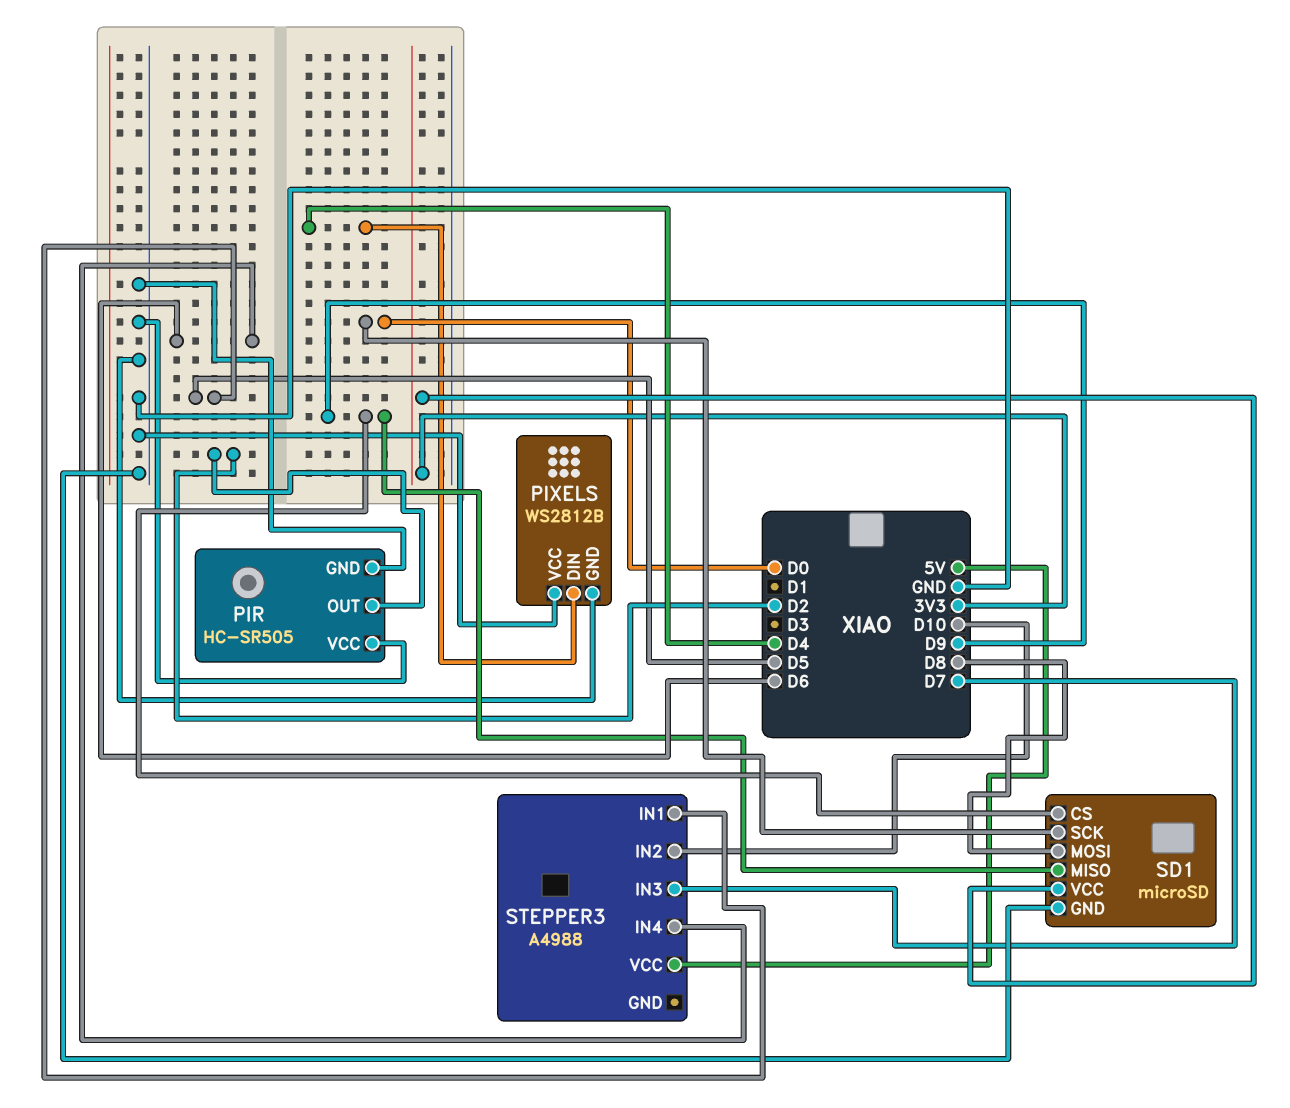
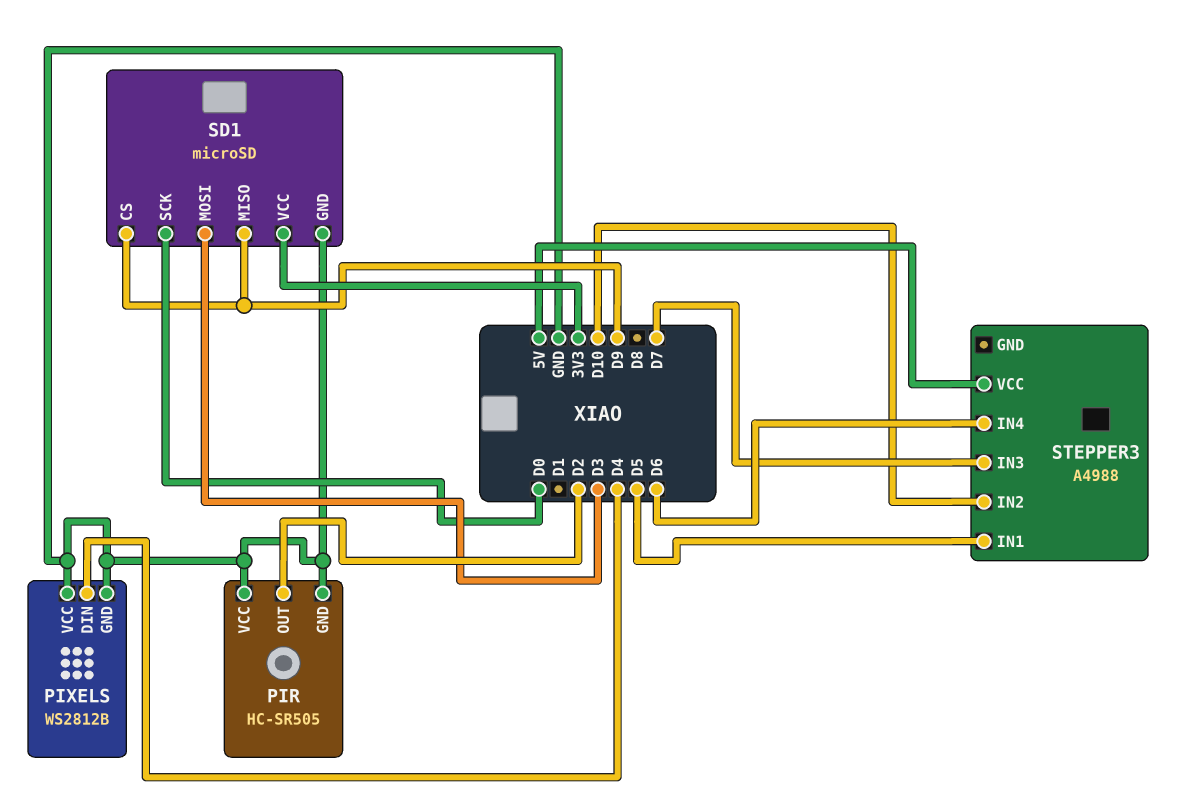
SD1 pin MOSI: D8 -> D3

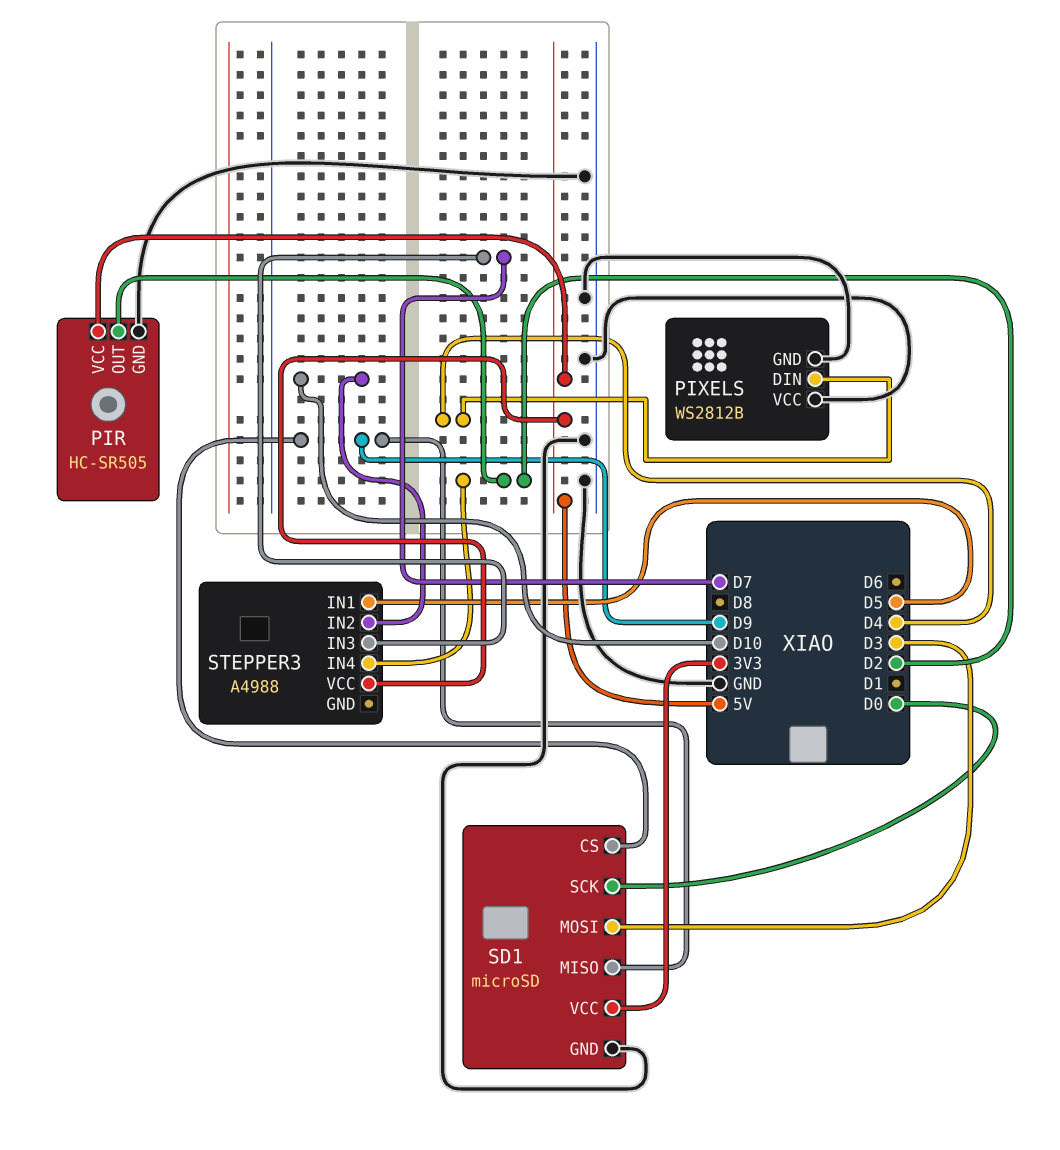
PIR pin VCC: GND -> 5V
STEPPER3 pin IN4: D6 -> D2

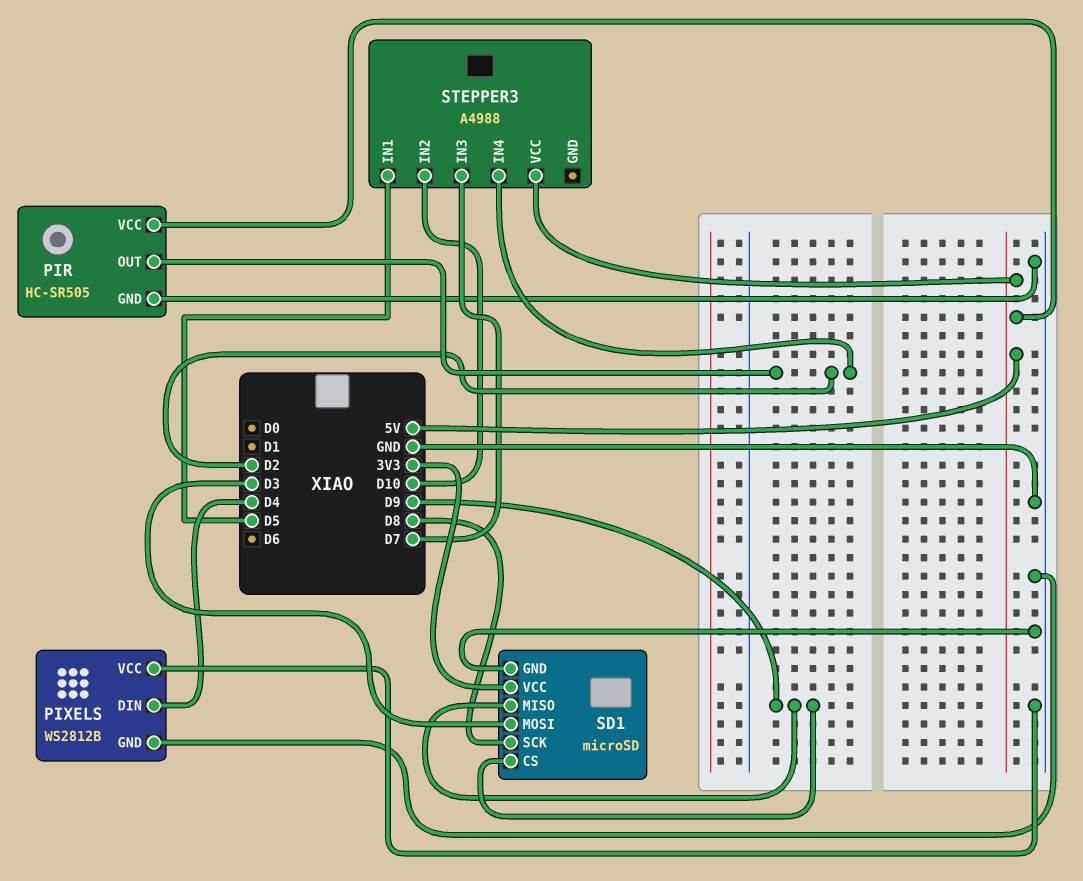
SD1 pin SCK: D0 -> D8

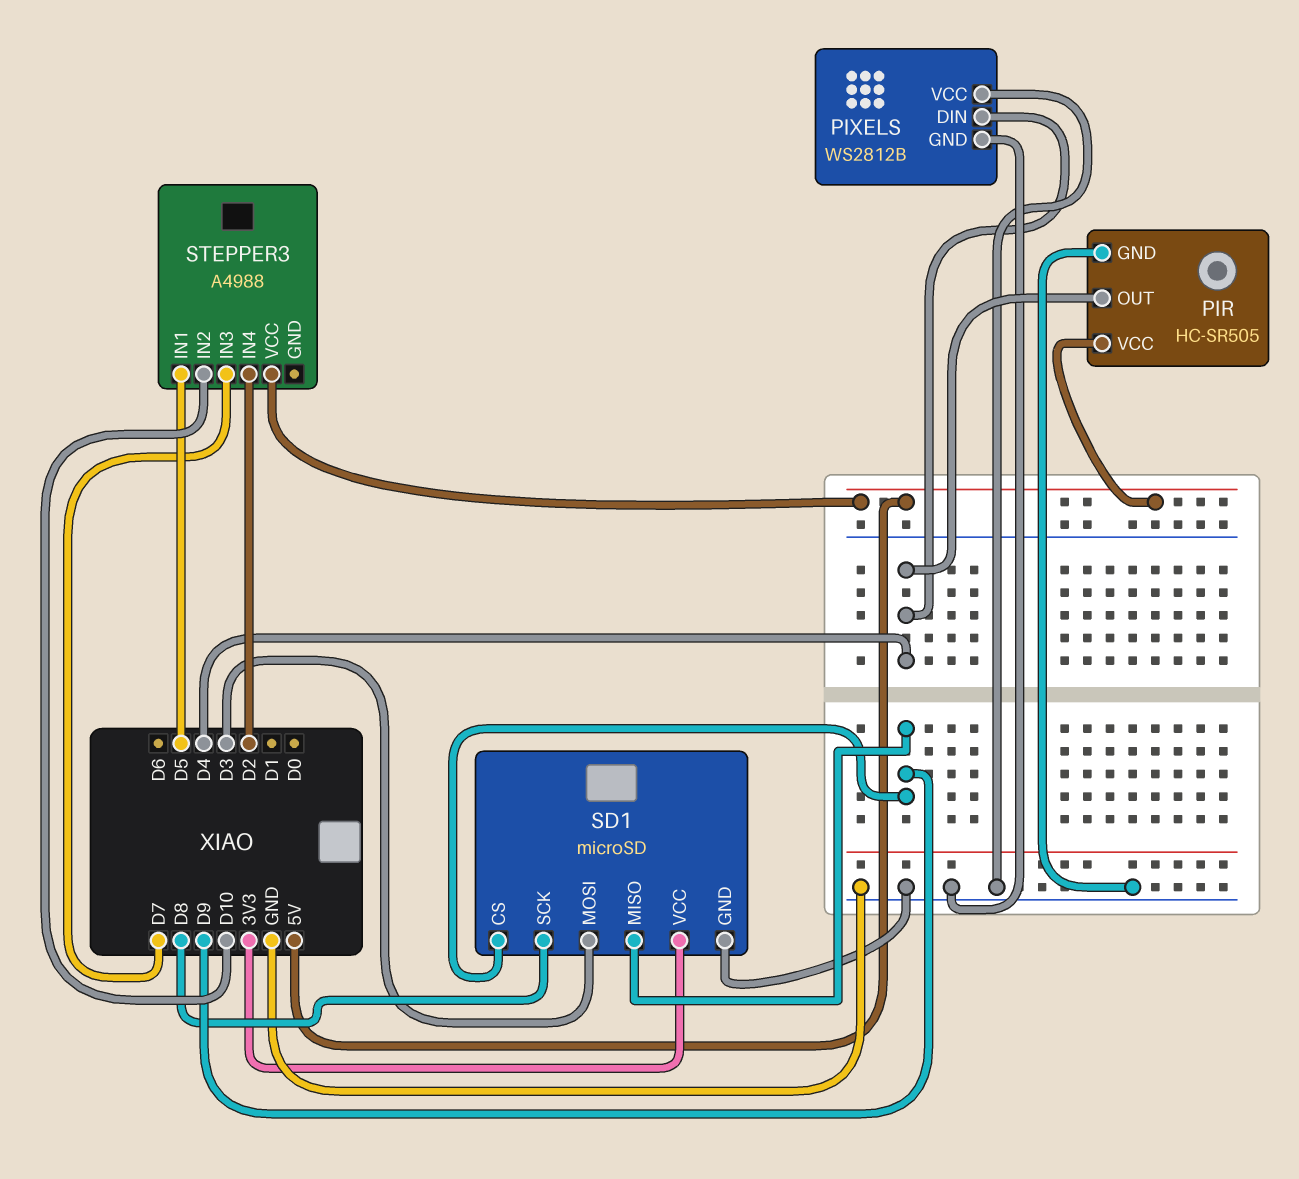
PIR pin OUT: D2 -> D4

